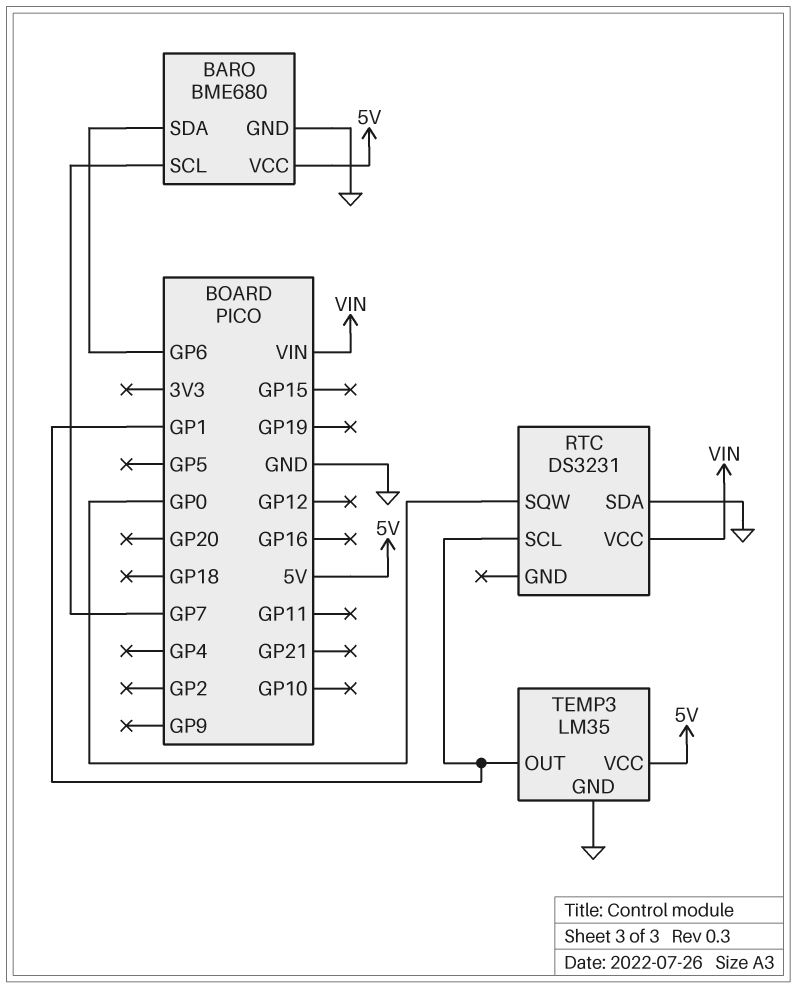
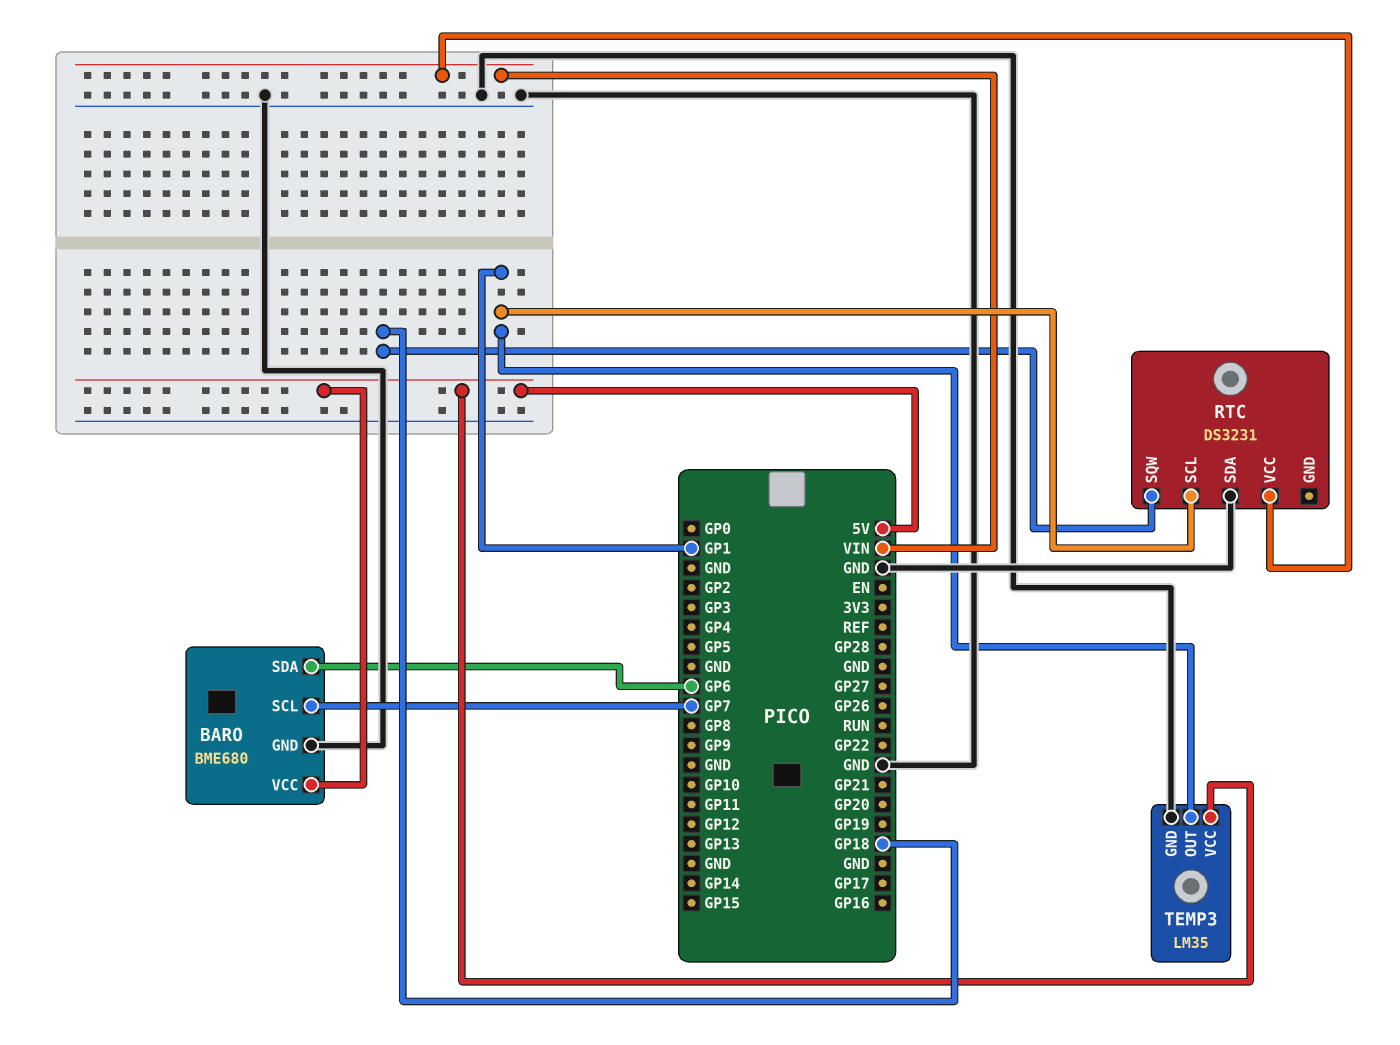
RTC pin SQW: GP0 -> GP18

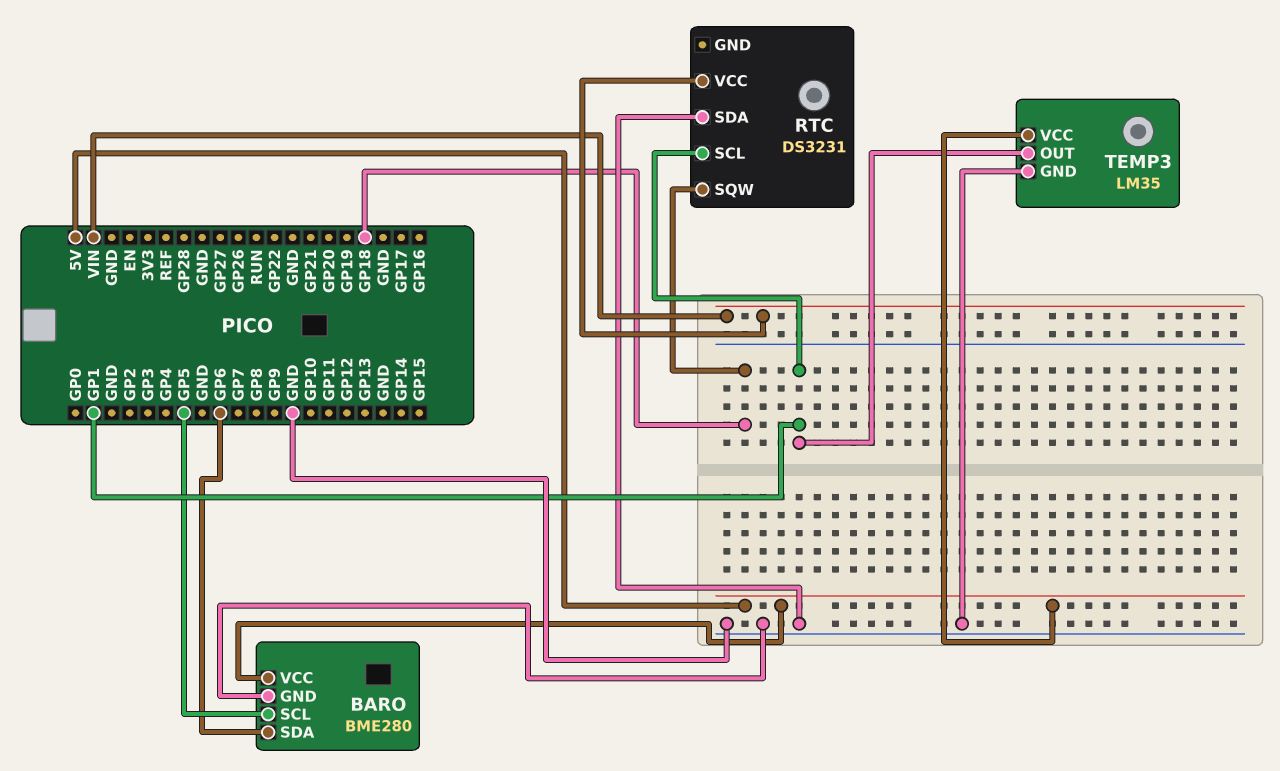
BARO: BME680 -> BME280
BARO pin SCL: GP7 -> GP5

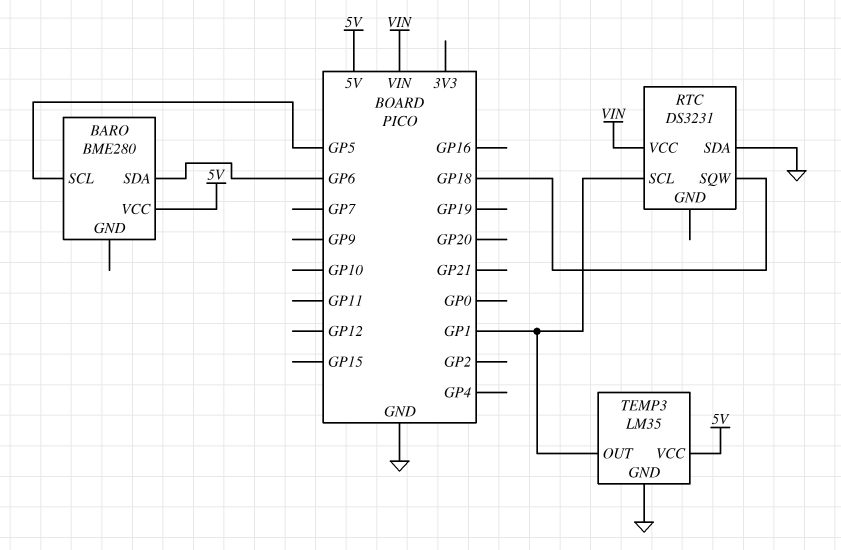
BARO pin GND: GND -> none

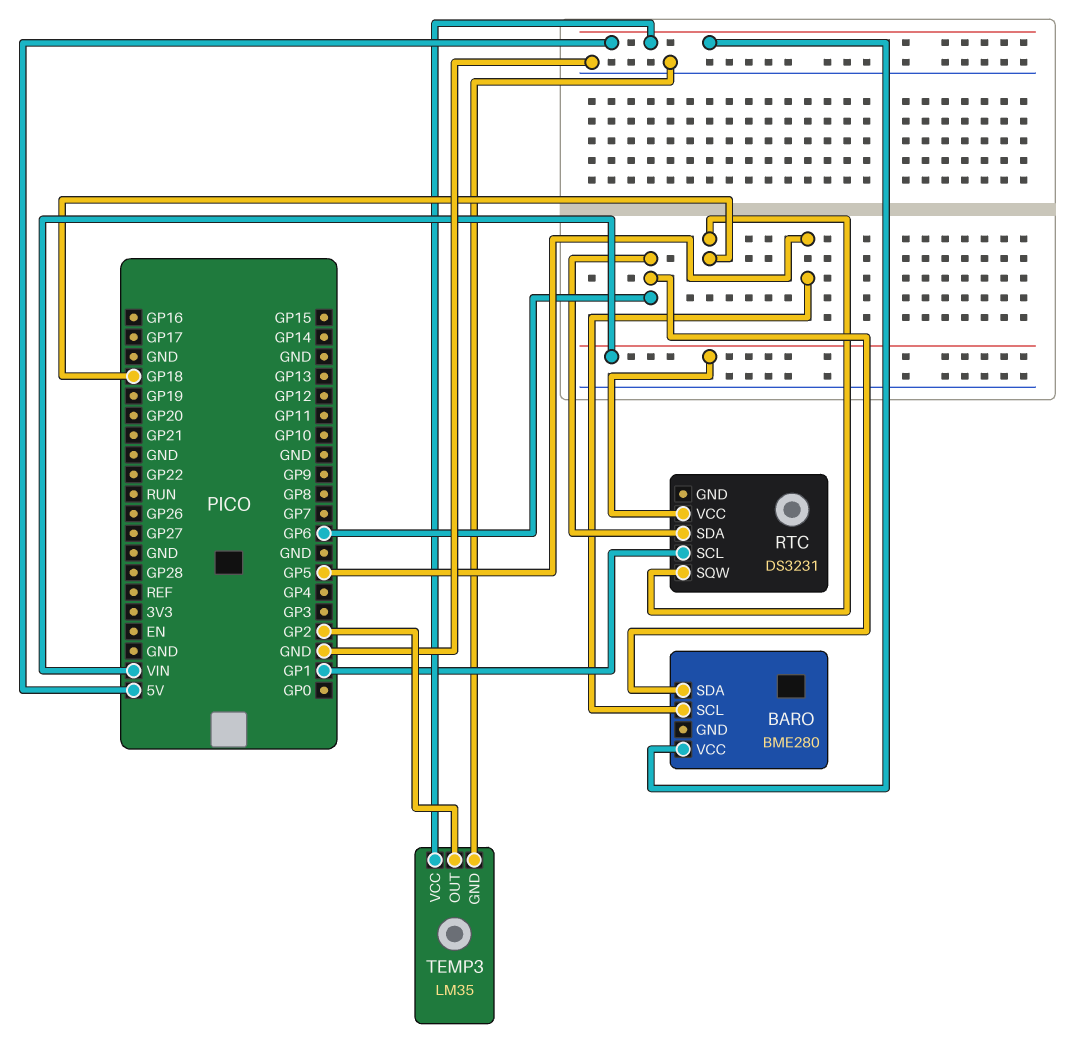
RTC pin SDA: GND -> GP6
TEMP3 pin OUT: GP1 -> GP2

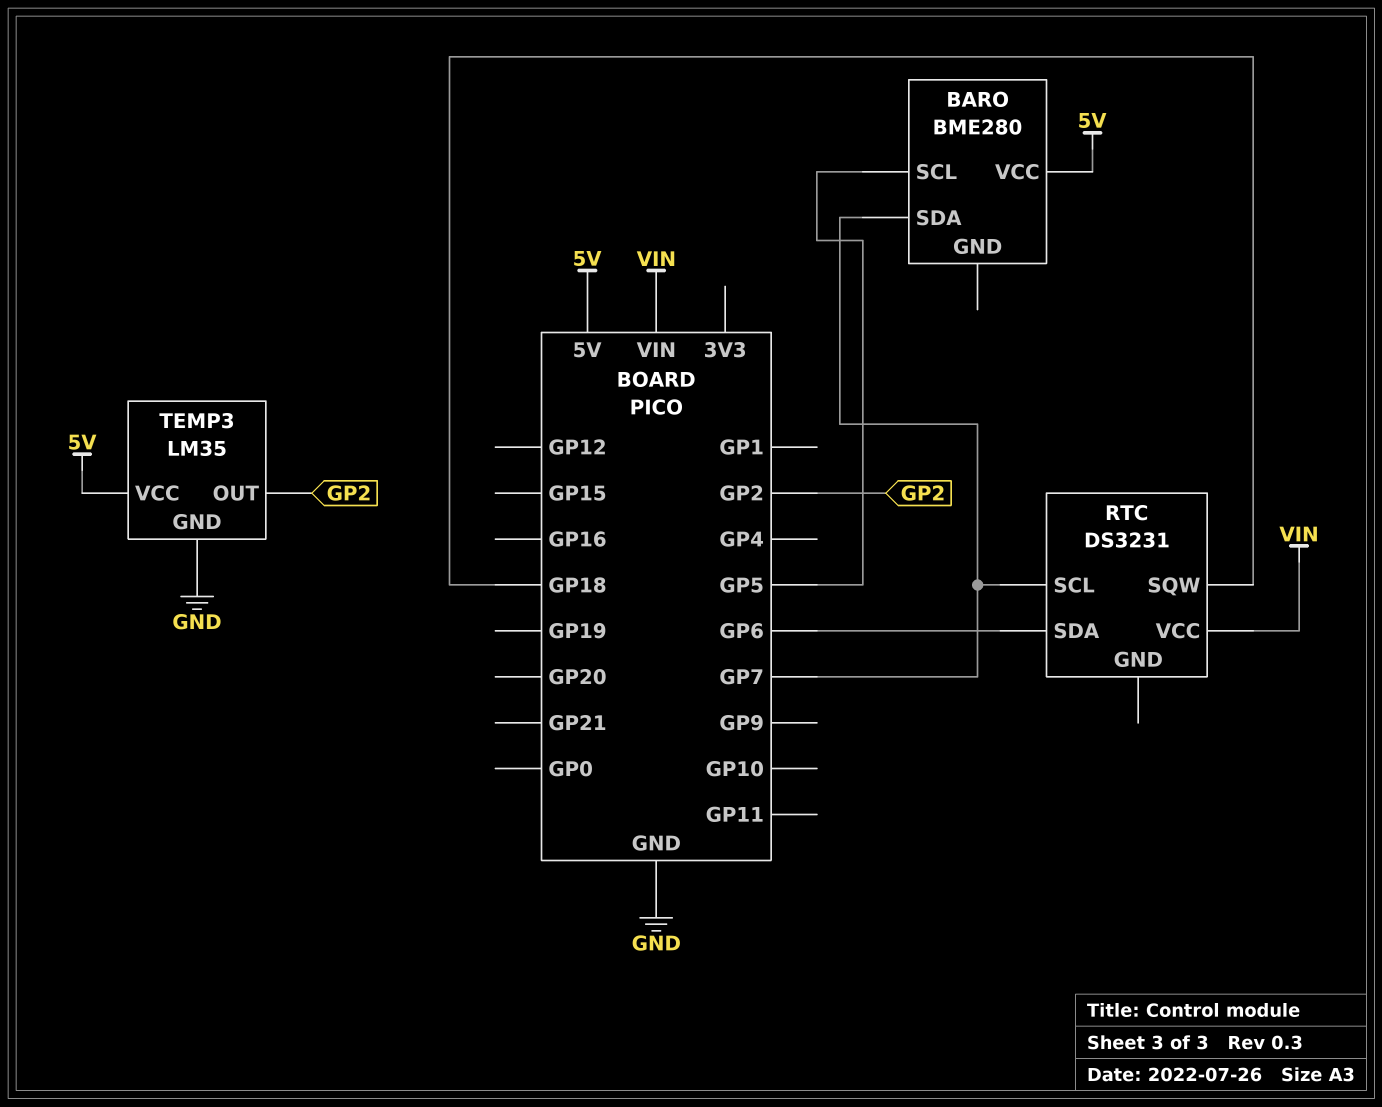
BARO pin SDA: GP6 -> GP7
RTC pin SCL: GP1 -> GP7

